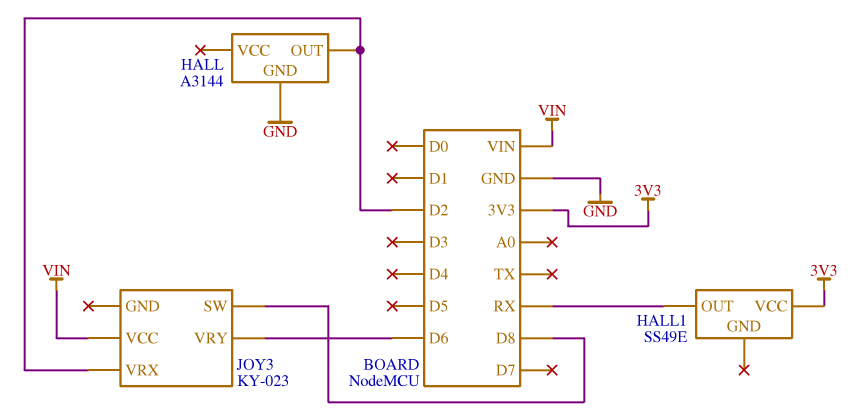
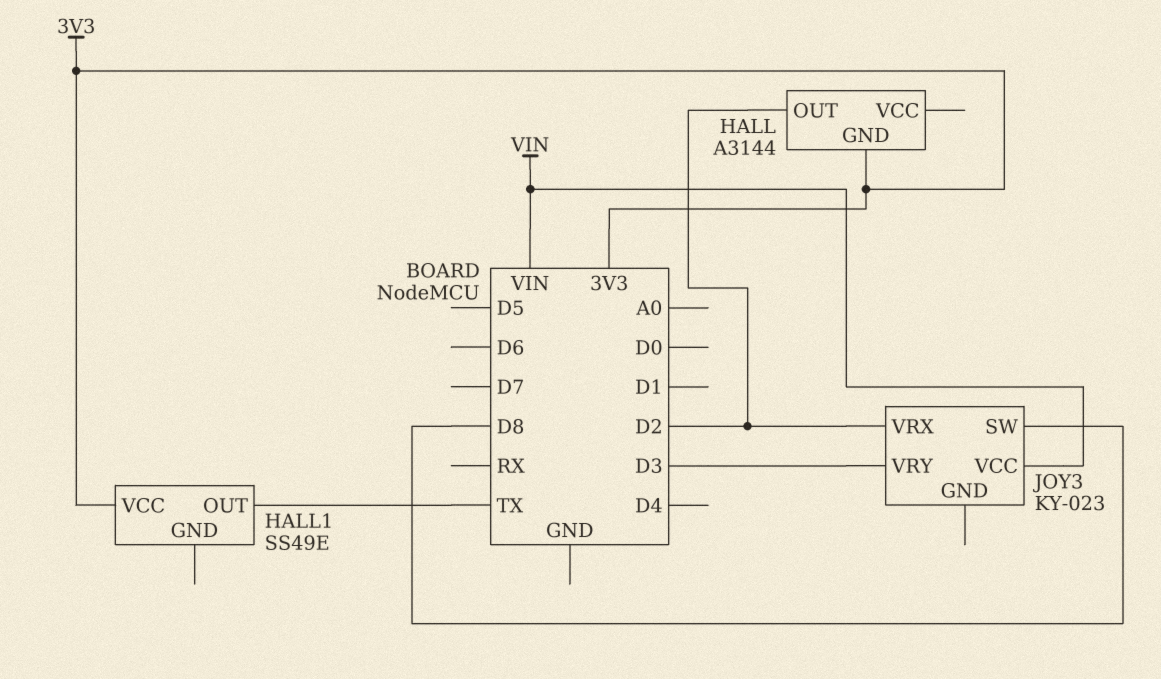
HALL pin GND: GND -> 3V3
HALL1 pin OUT: RX -> TX
JOY3 pin VRY: D6 -> D3

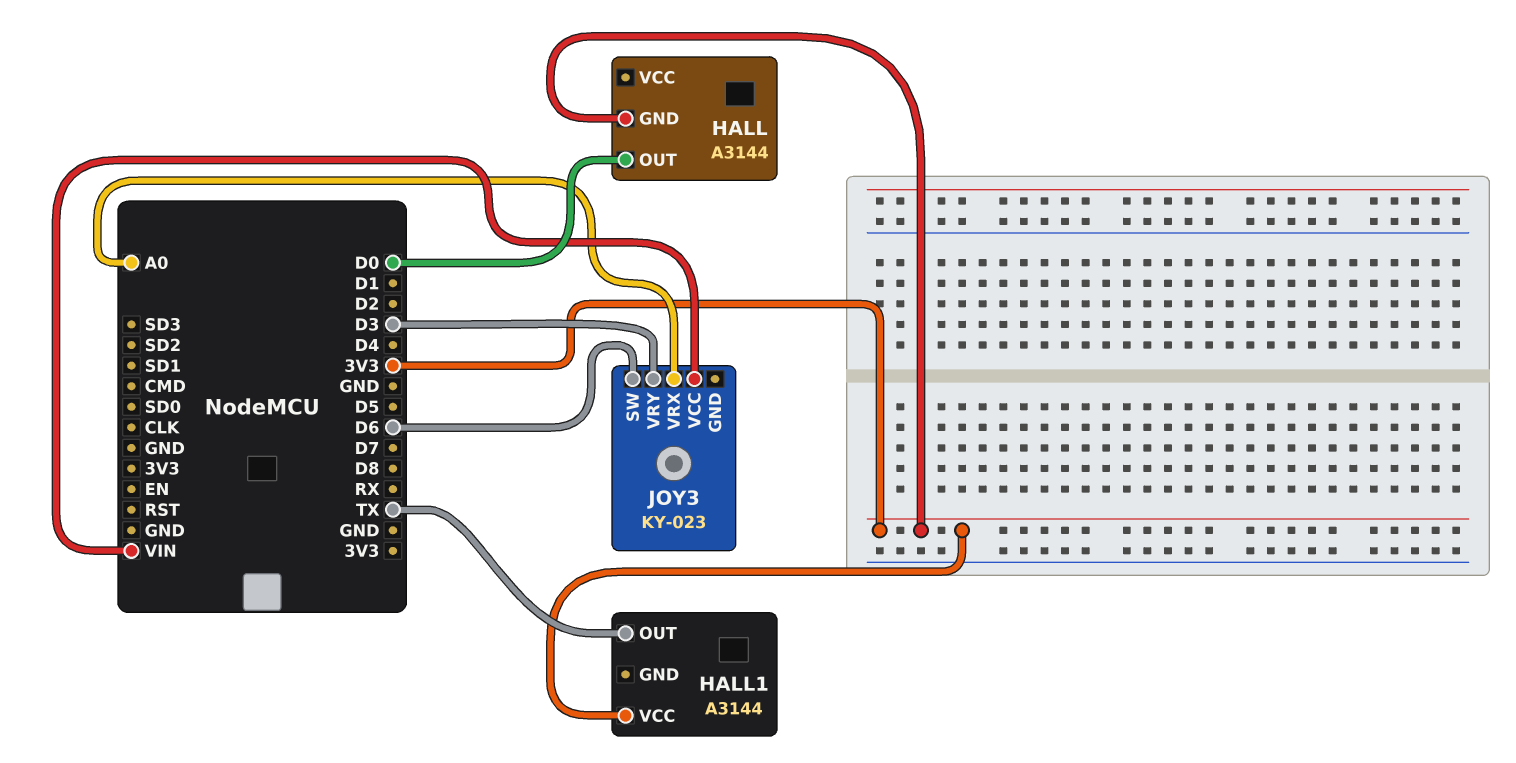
HALL pin OUT: D2 -> D0
HALL1: SS49E -> A3144
JOY3 pin SW: D8 -> D6
JOY3 pin VRX: D2 -> A0

